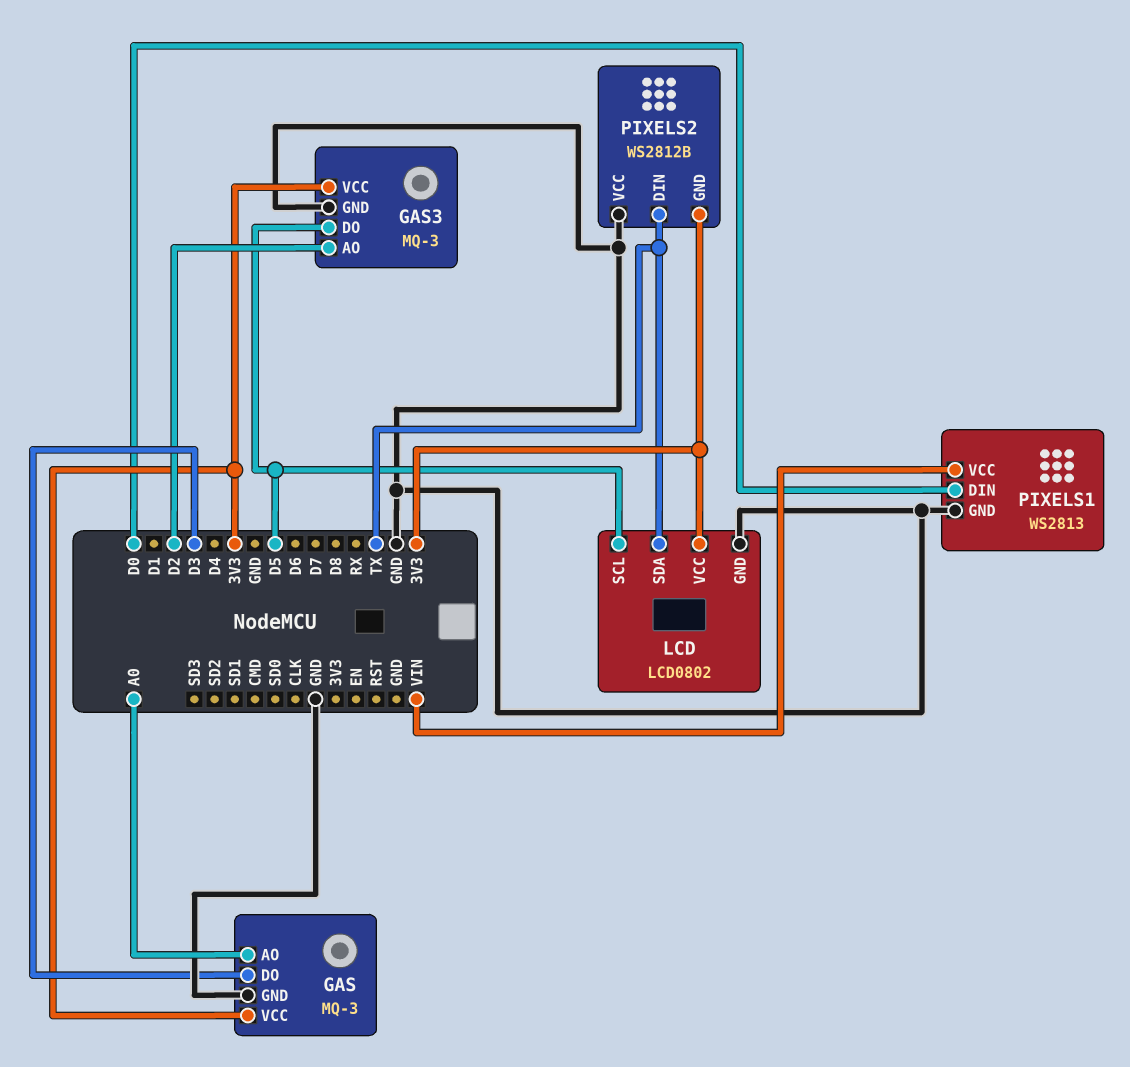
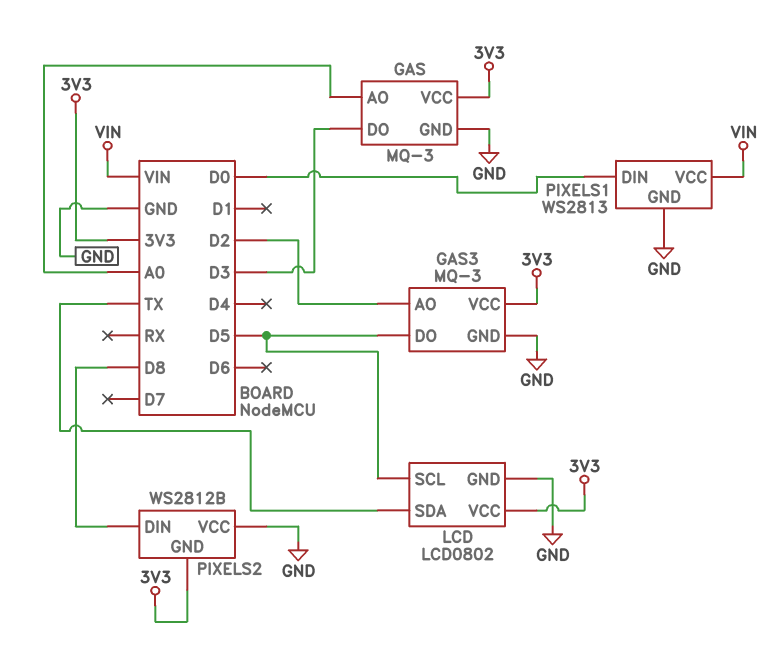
PIXELS2 pin DIN: TX -> D8

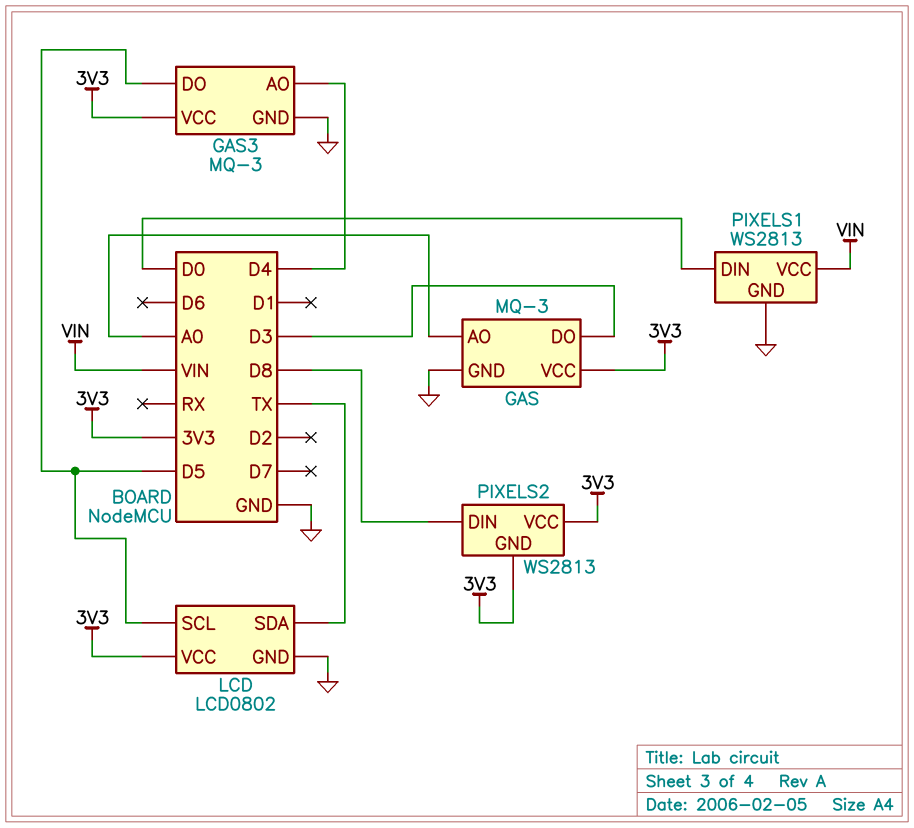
GAS3 pin AO: D2 -> D4
PIXELS2: WS2812B -> WS2813
PIXELS2 pin VCC: GND -> 3V3

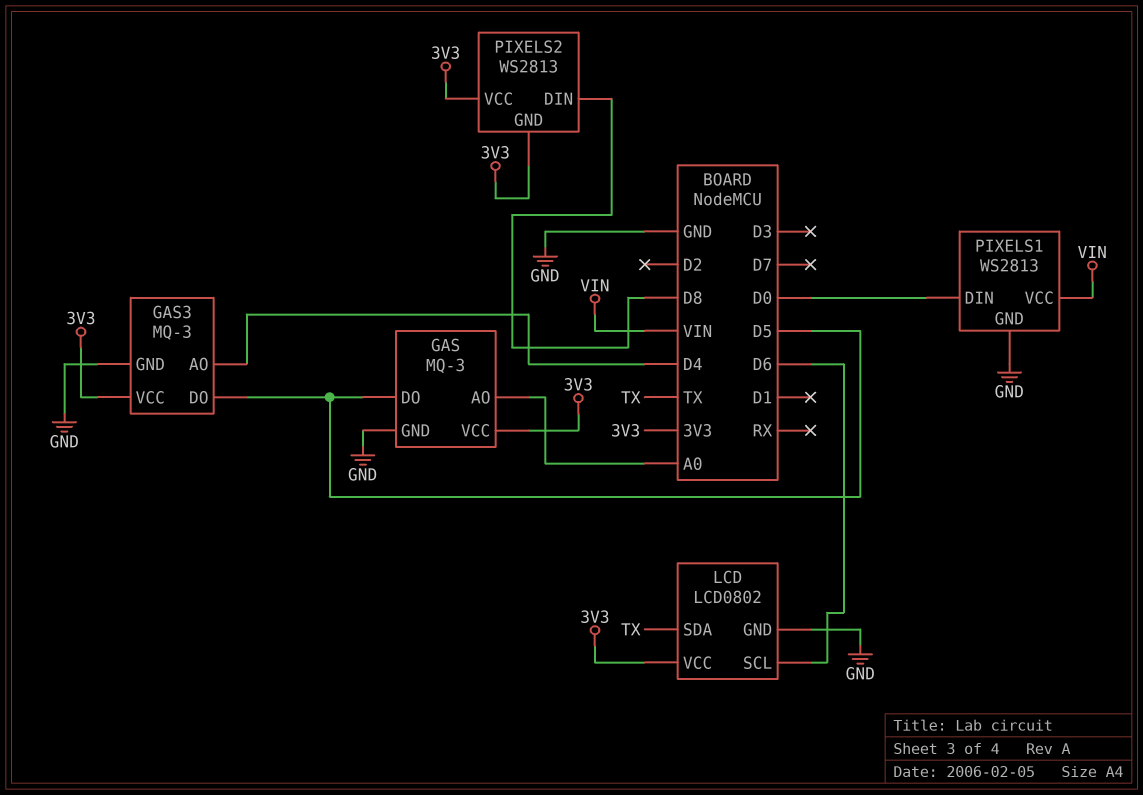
GAS pin DO: D3 -> D5
LCD pin SCL: D5 -> D6

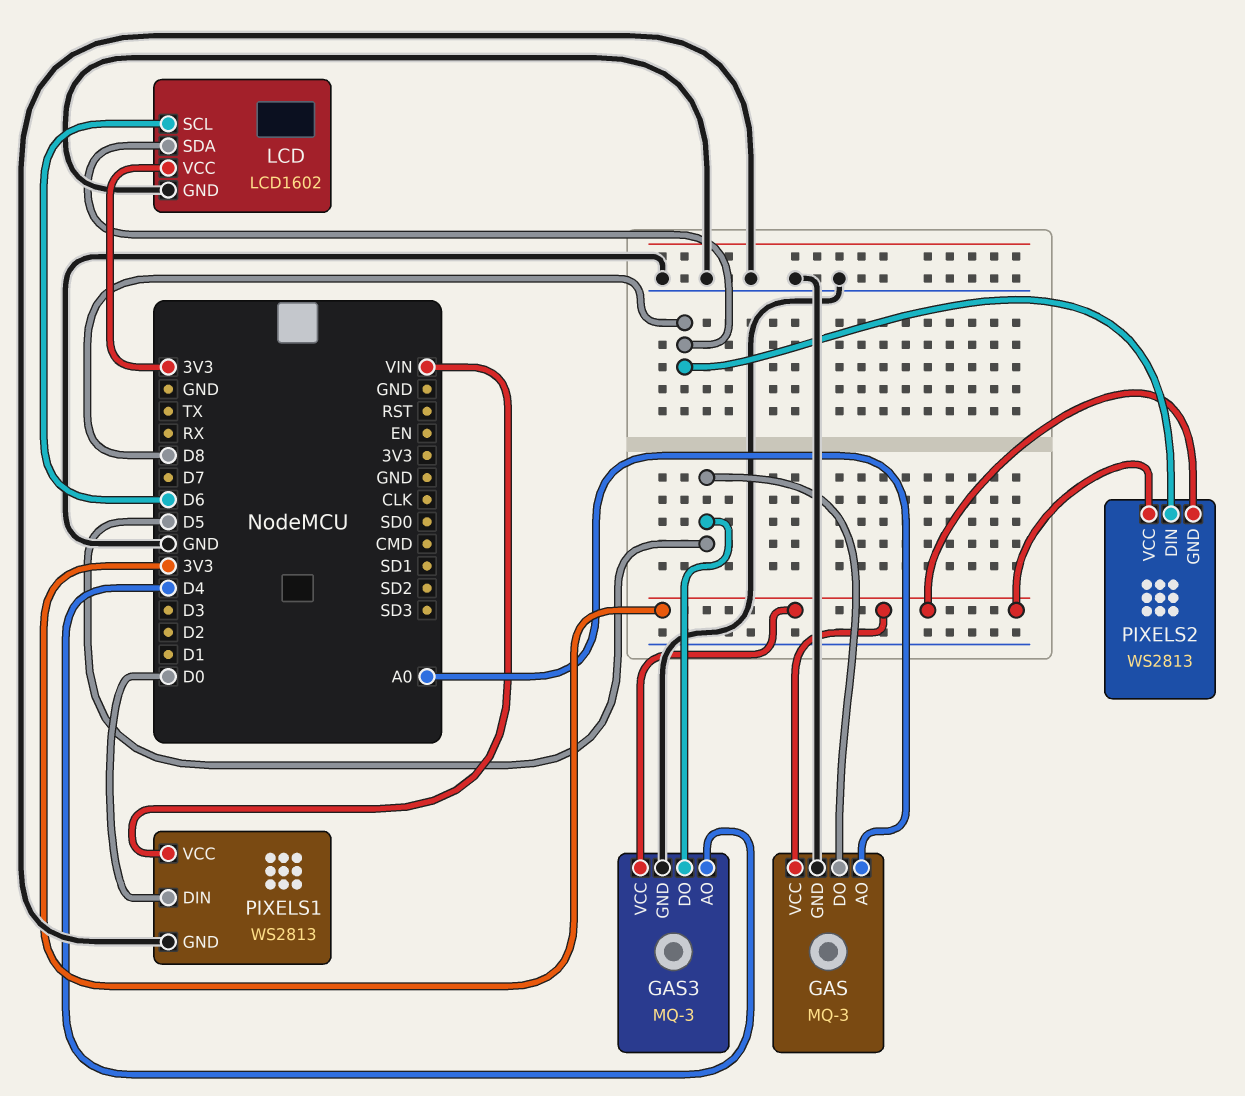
LCD: LCD0802 -> LCD1602
LCD pin SDA: TX -> D8

